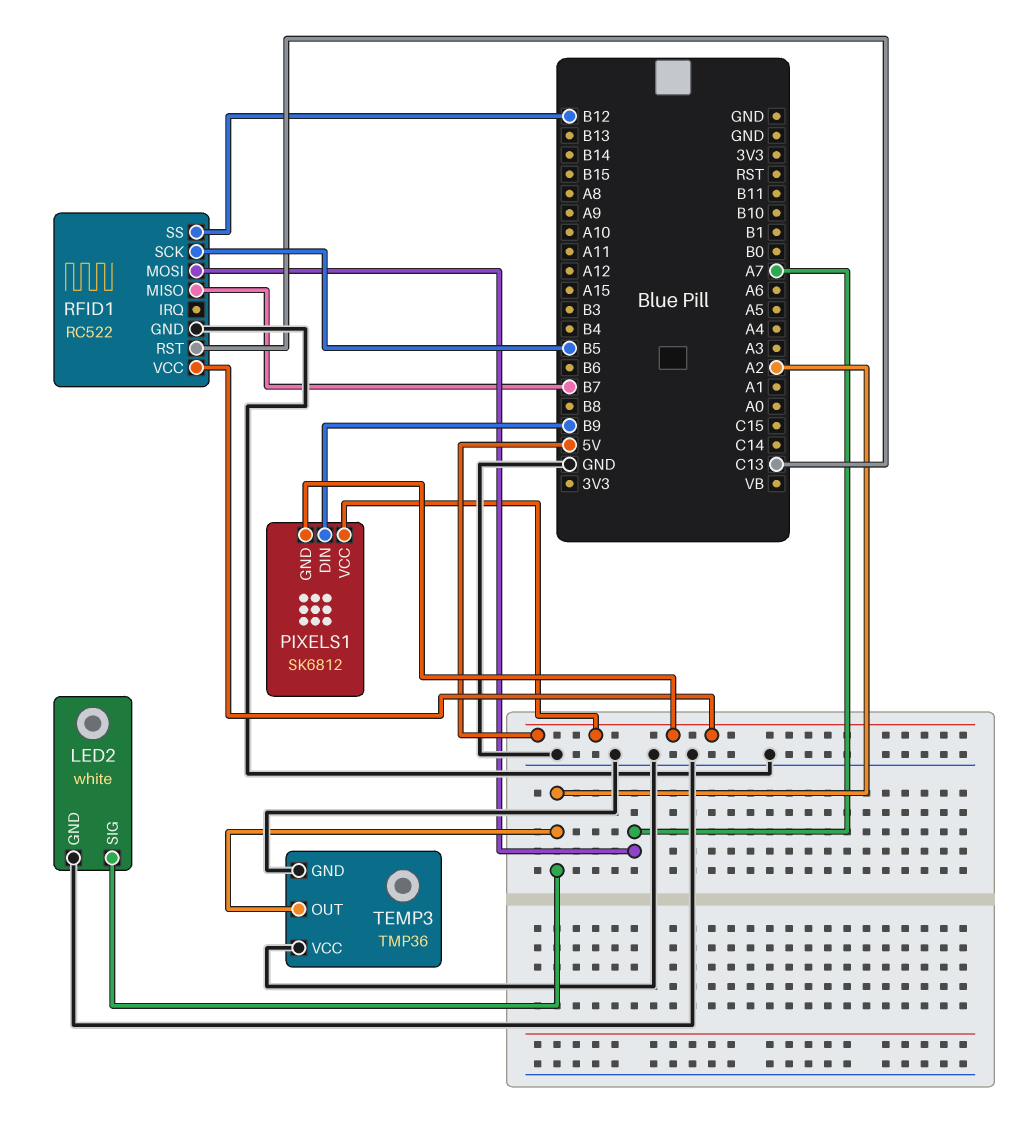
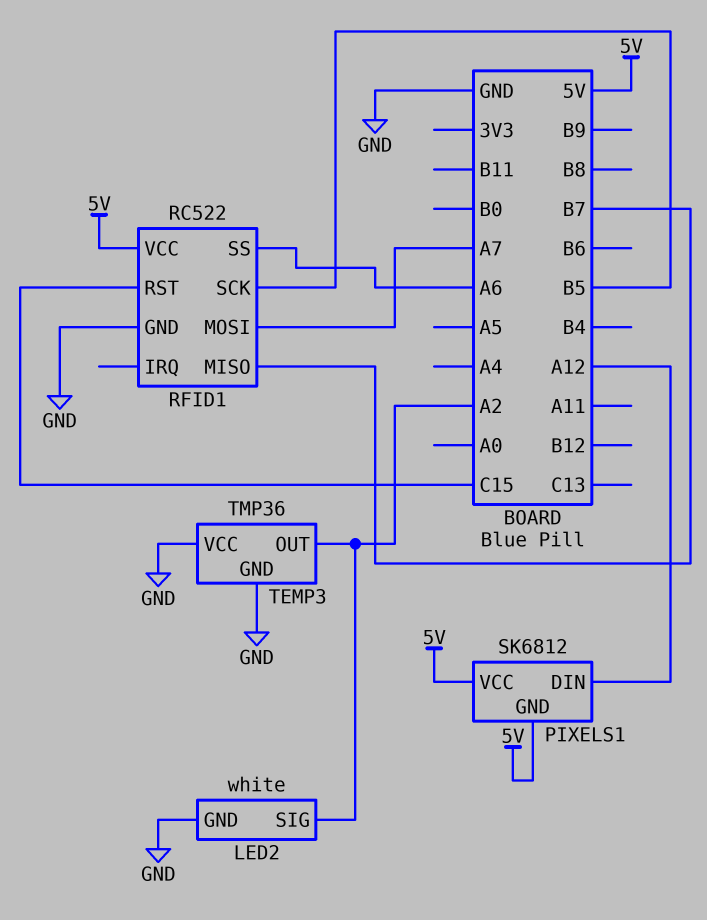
PIXELS1 pin DIN: B9 -> A12
RFID1 pin RST: C13 -> C15
RFID1 pin SS: B12 -> A6

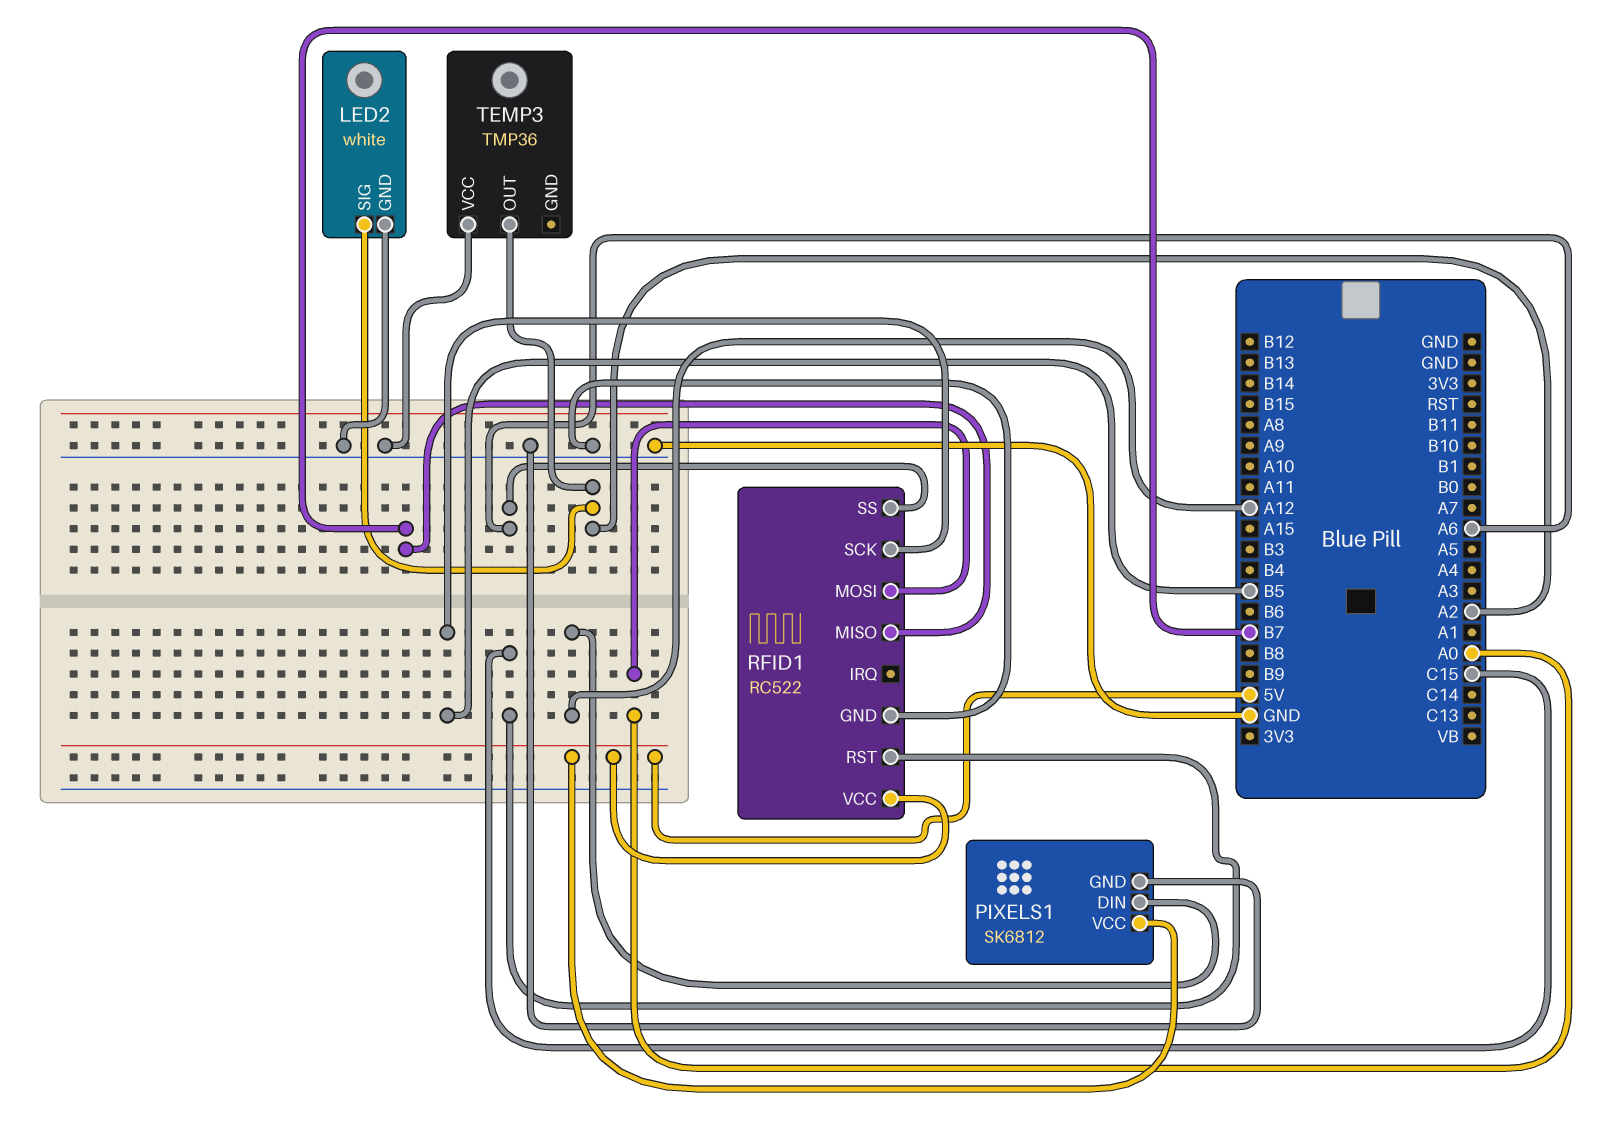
PIXELS1 pin GND: 5V -> GND
RFID1 pin MOSI: A7 -> A0
TEMP3 pin GND: GND -> none

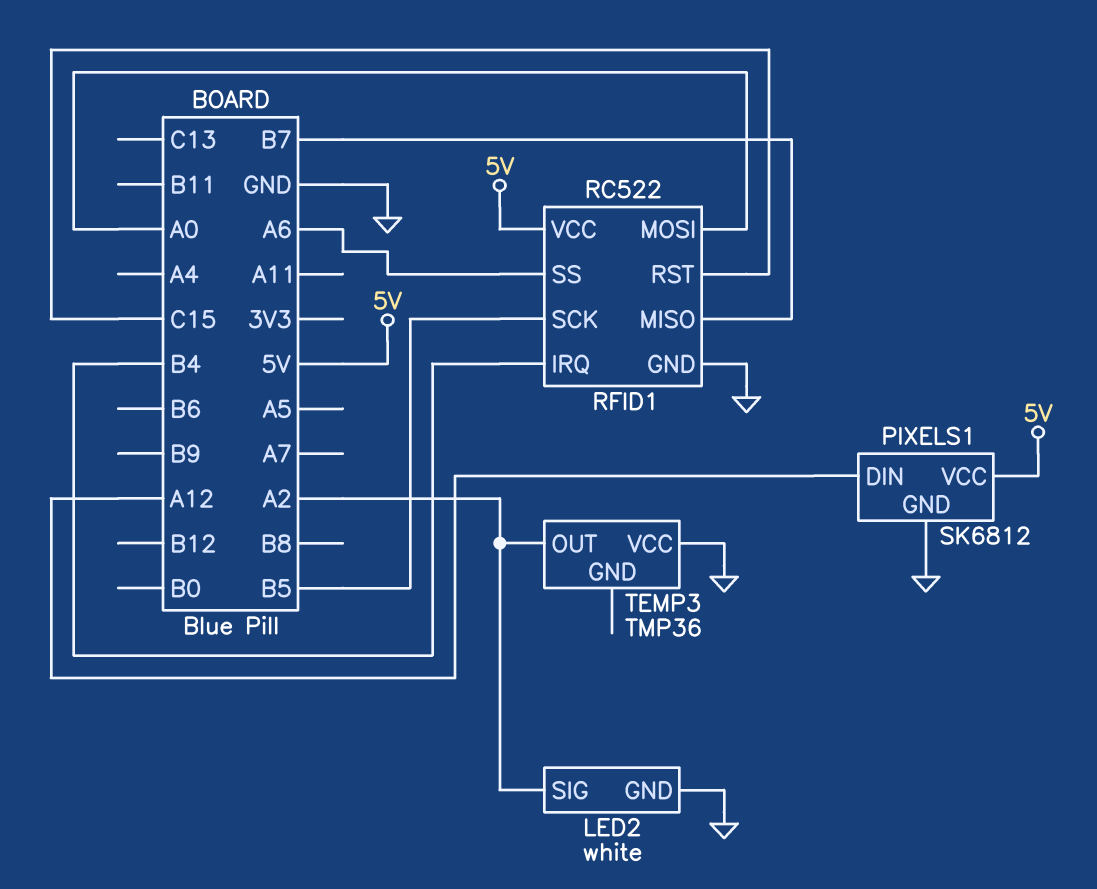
RFID1 pin IRQ: none -> B4

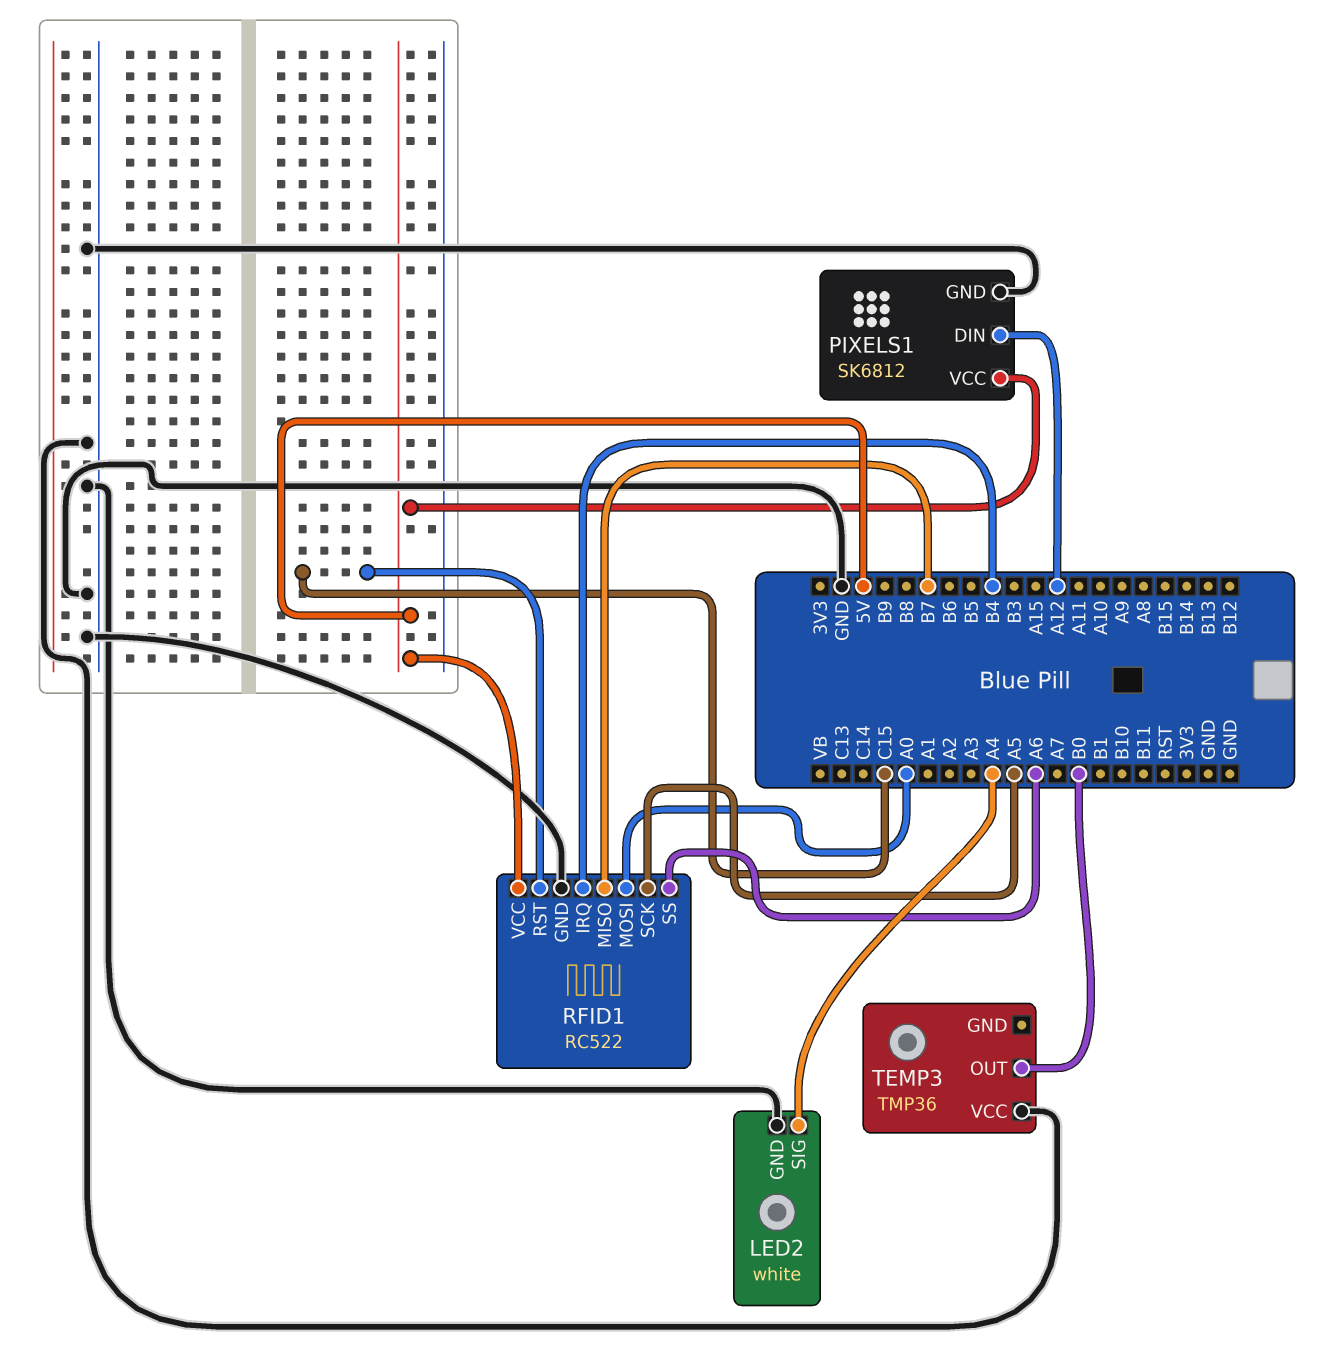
LED2 pin SIG: A2 -> A4
RFID1 pin SCK: B5 -> A5
TEMP3 pin OUT: A2 -> B0

